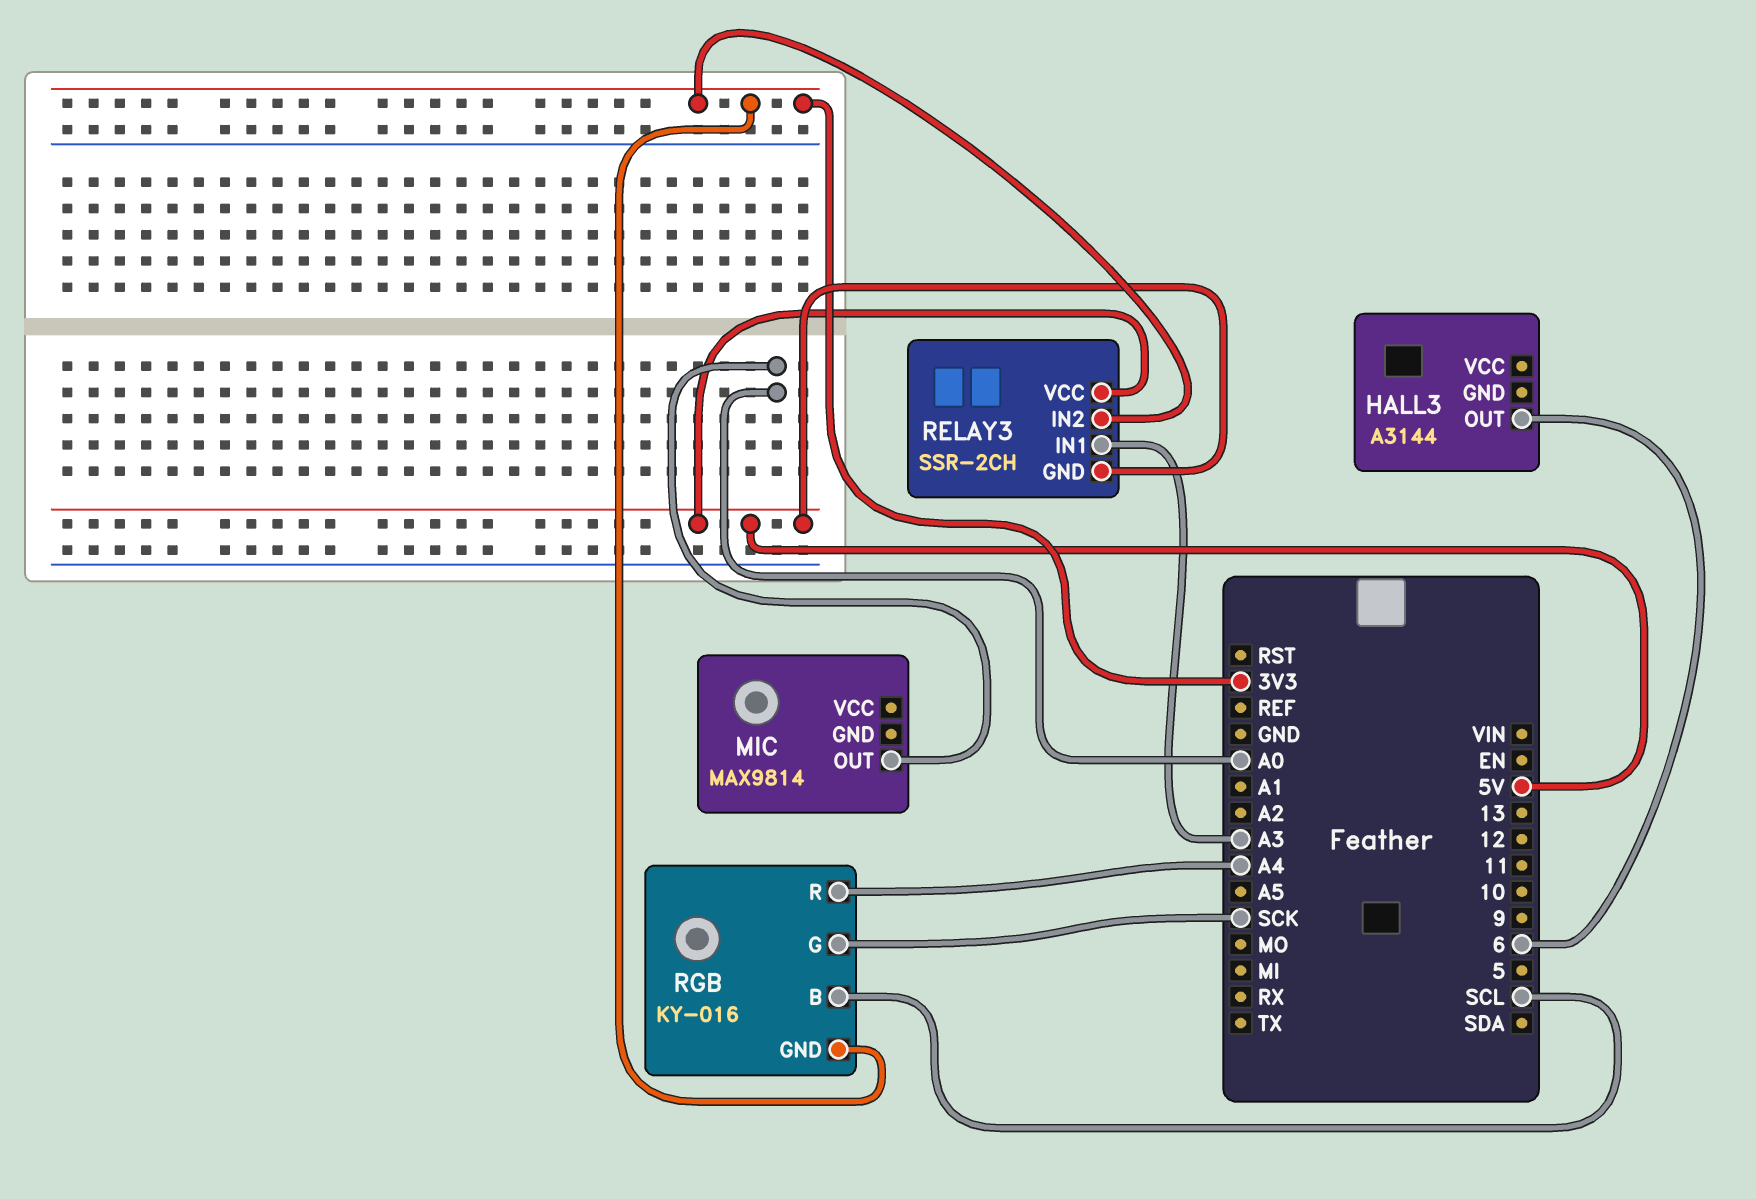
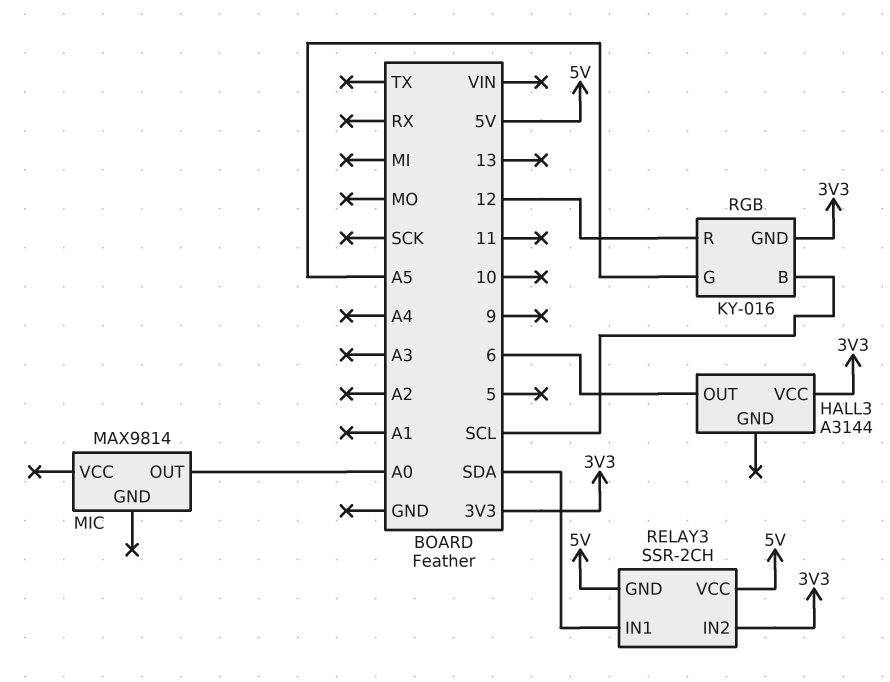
HALL3 pin VCC: none -> 3V3
RELAY3 pin IN1: A3 -> SDA
RGB pin G: SCK -> A5
RGB pin R: A4 -> 12

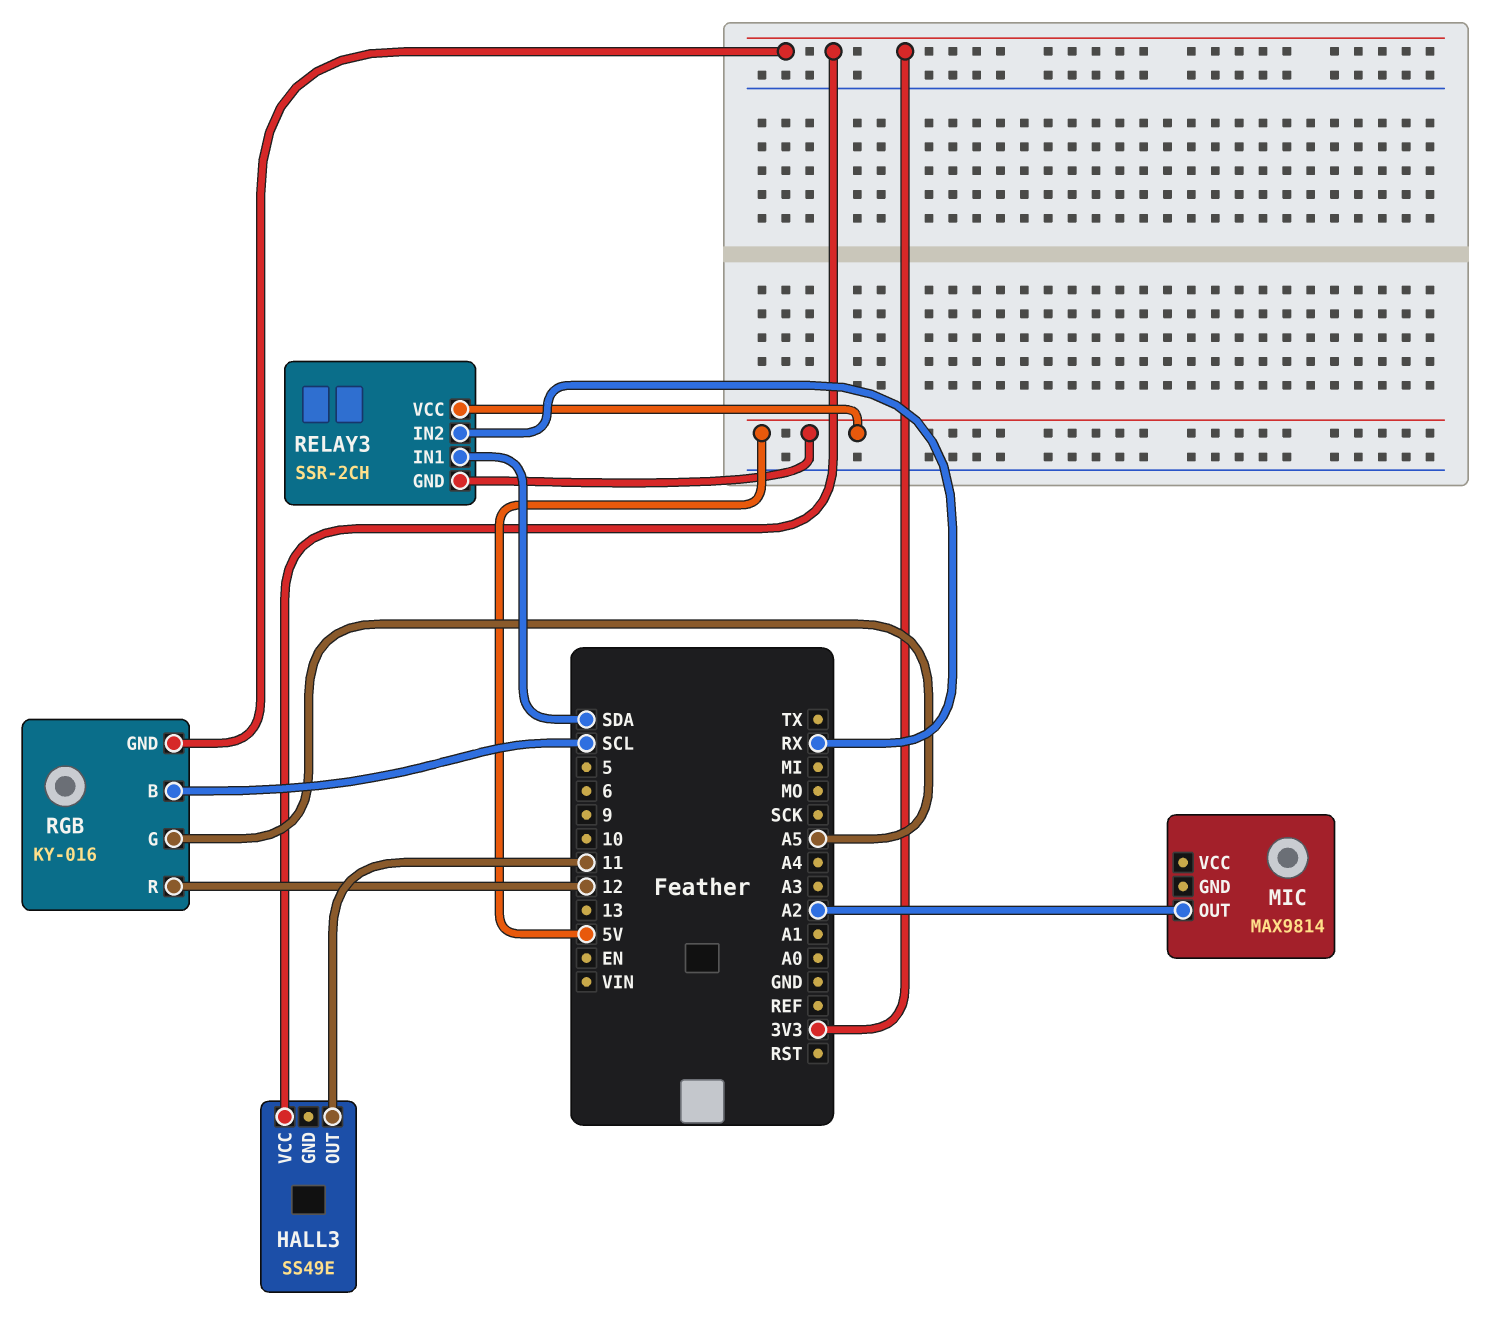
HALL3: A3144 -> SS49E
HALL3 pin OUT: 6 -> 11
MIC pin OUT: A0 -> A2
RELAY3 pin IN2: 3V3 -> RX

